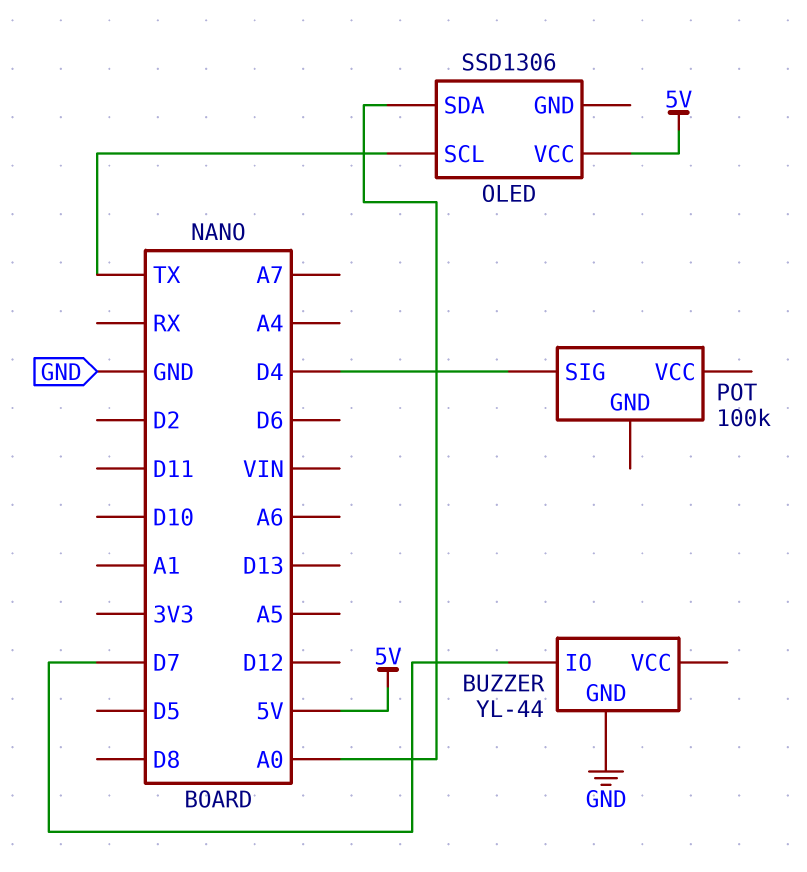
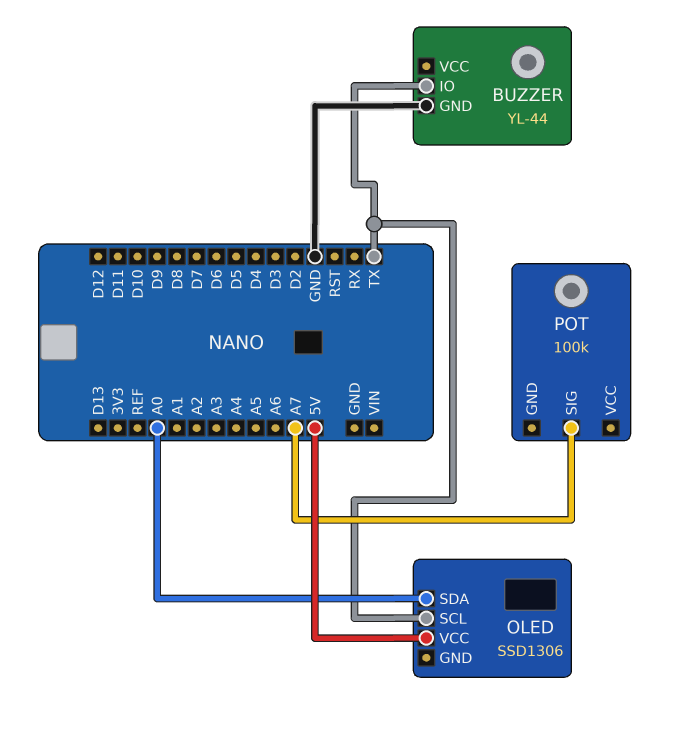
BUZZER pin IO: D7 -> TX
POT pin SIG: D4 -> A7

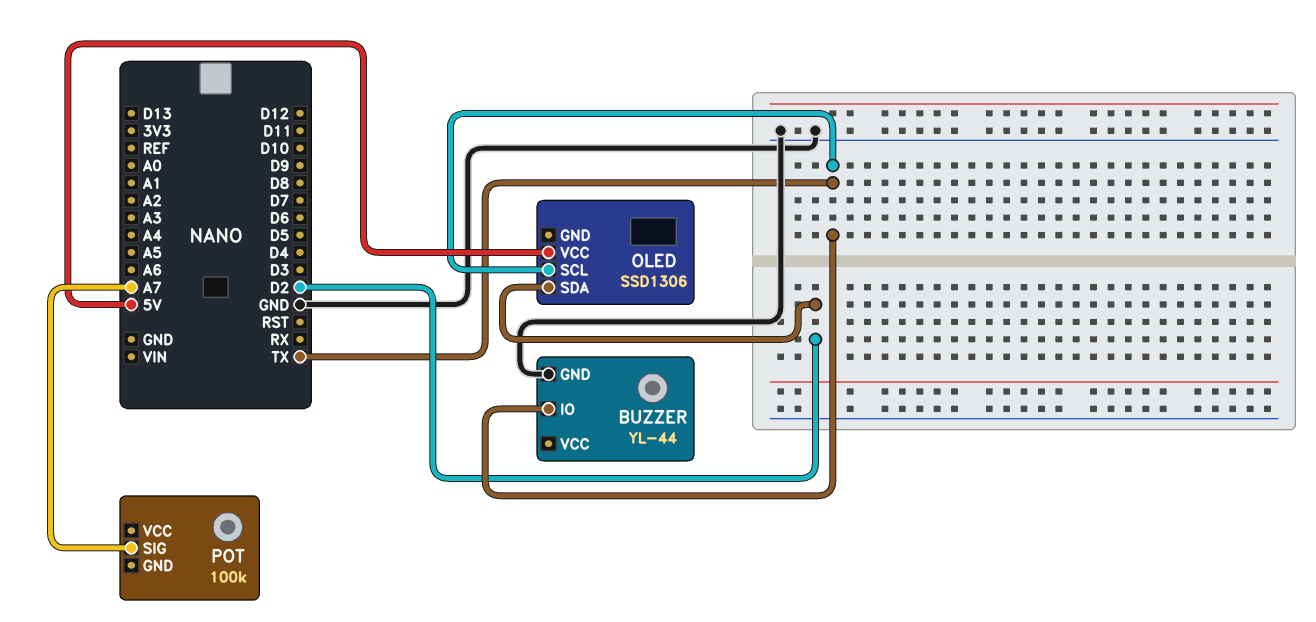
OLED pin SDA: A0 -> D2

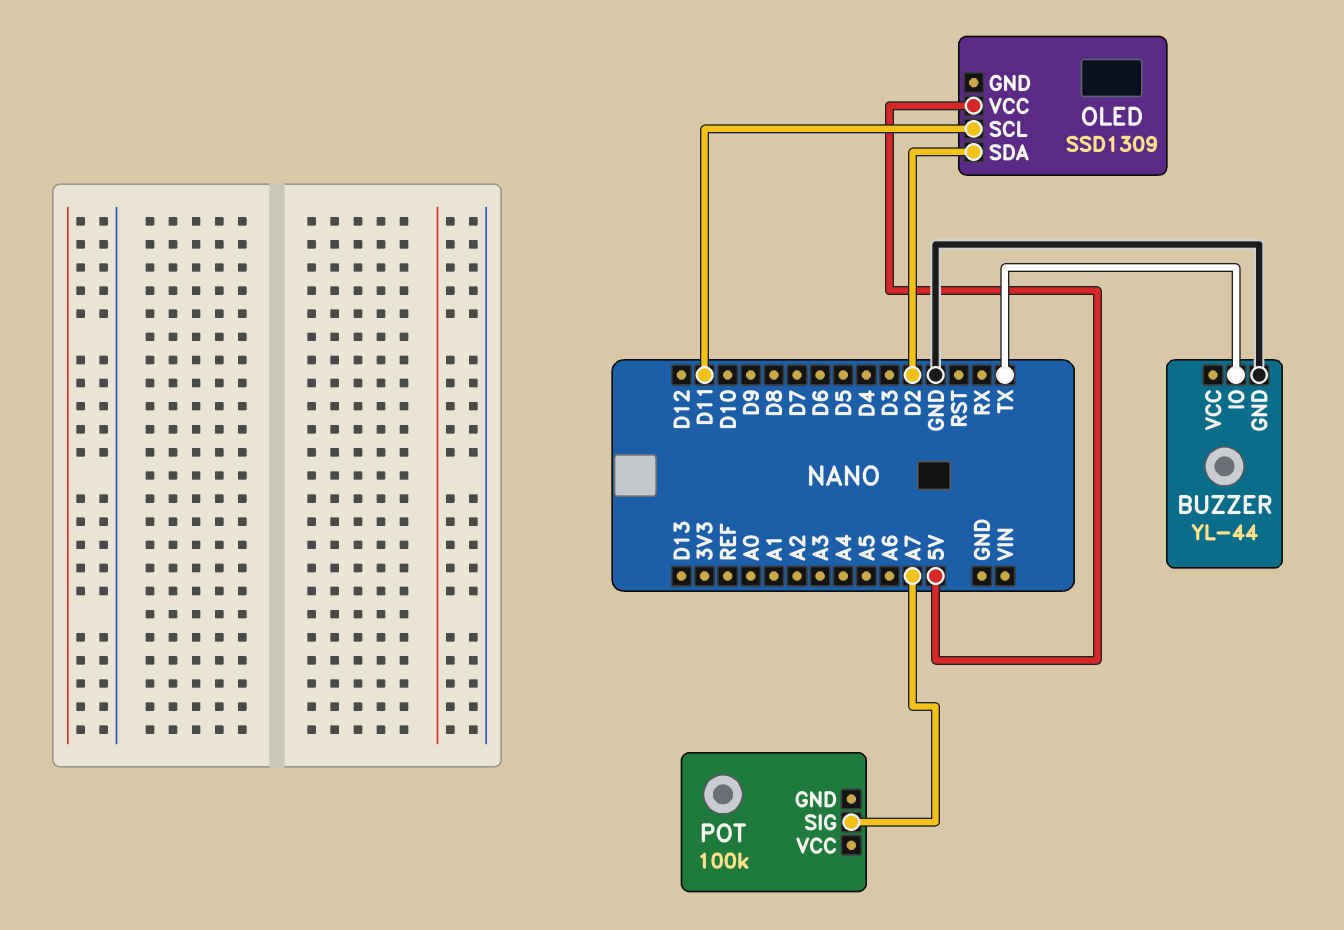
OLED: SSD1306 -> SSD1309
OLED pin SCL: TX -> D11

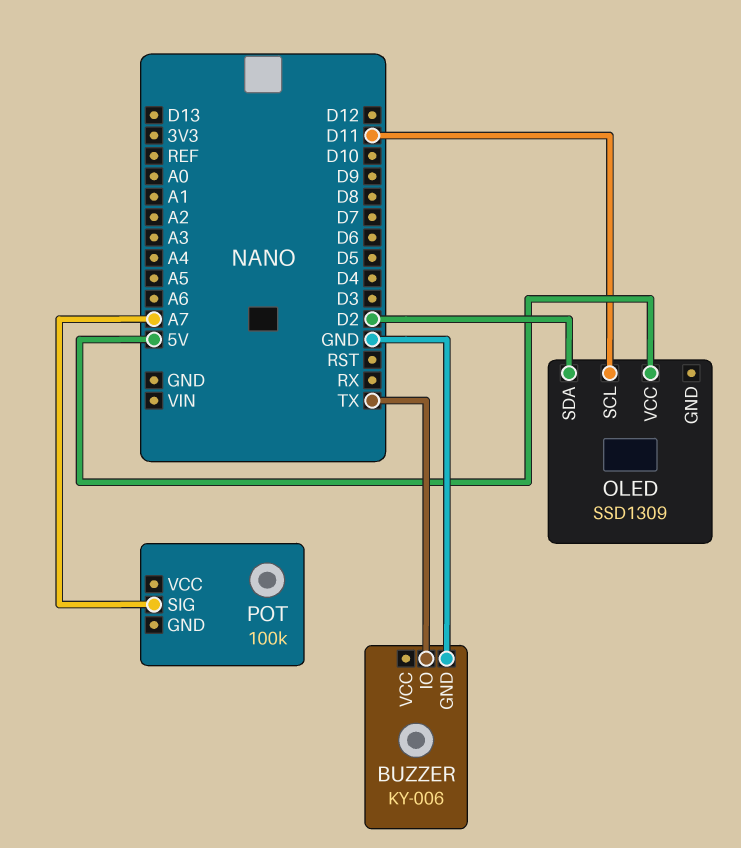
BUZZER: YL-44 -> KY-006

